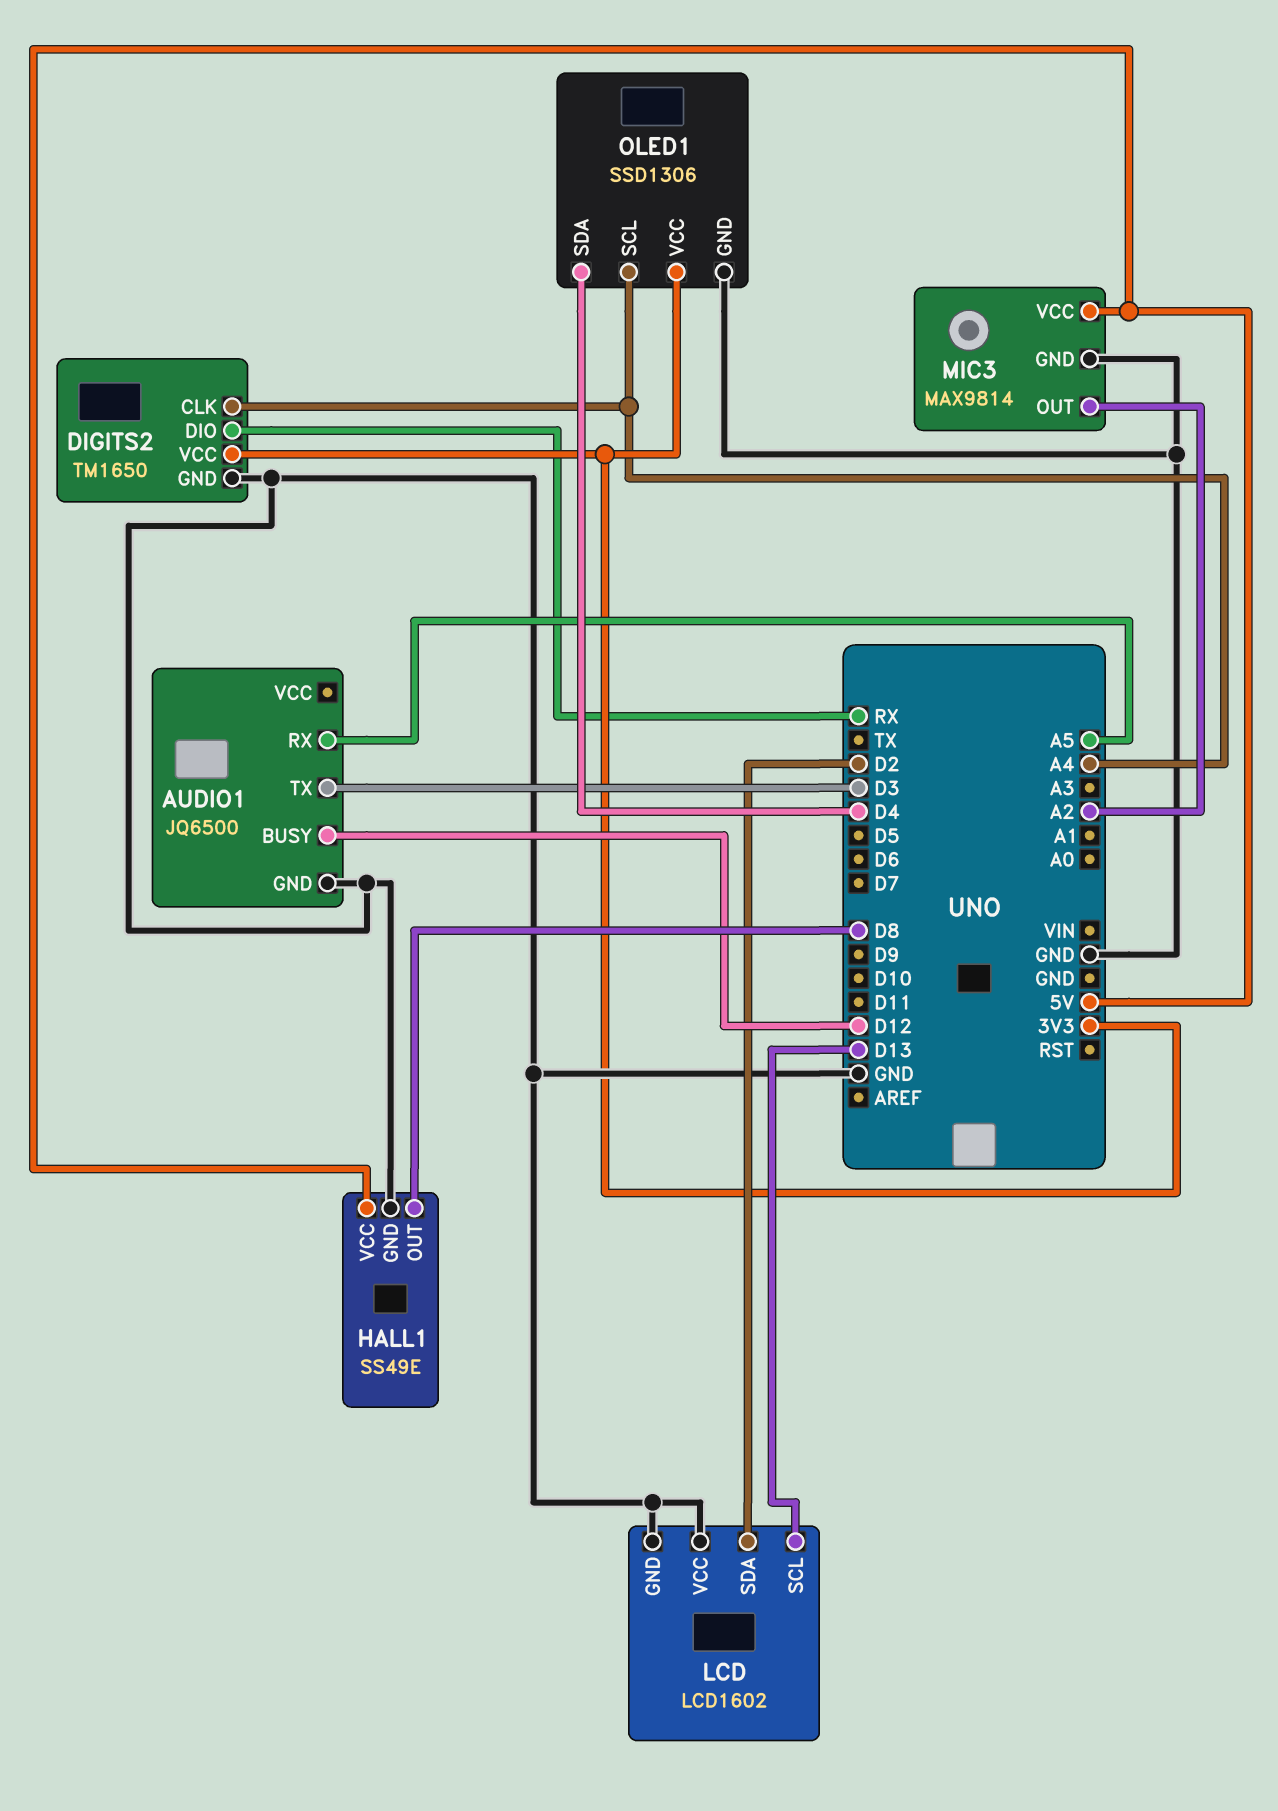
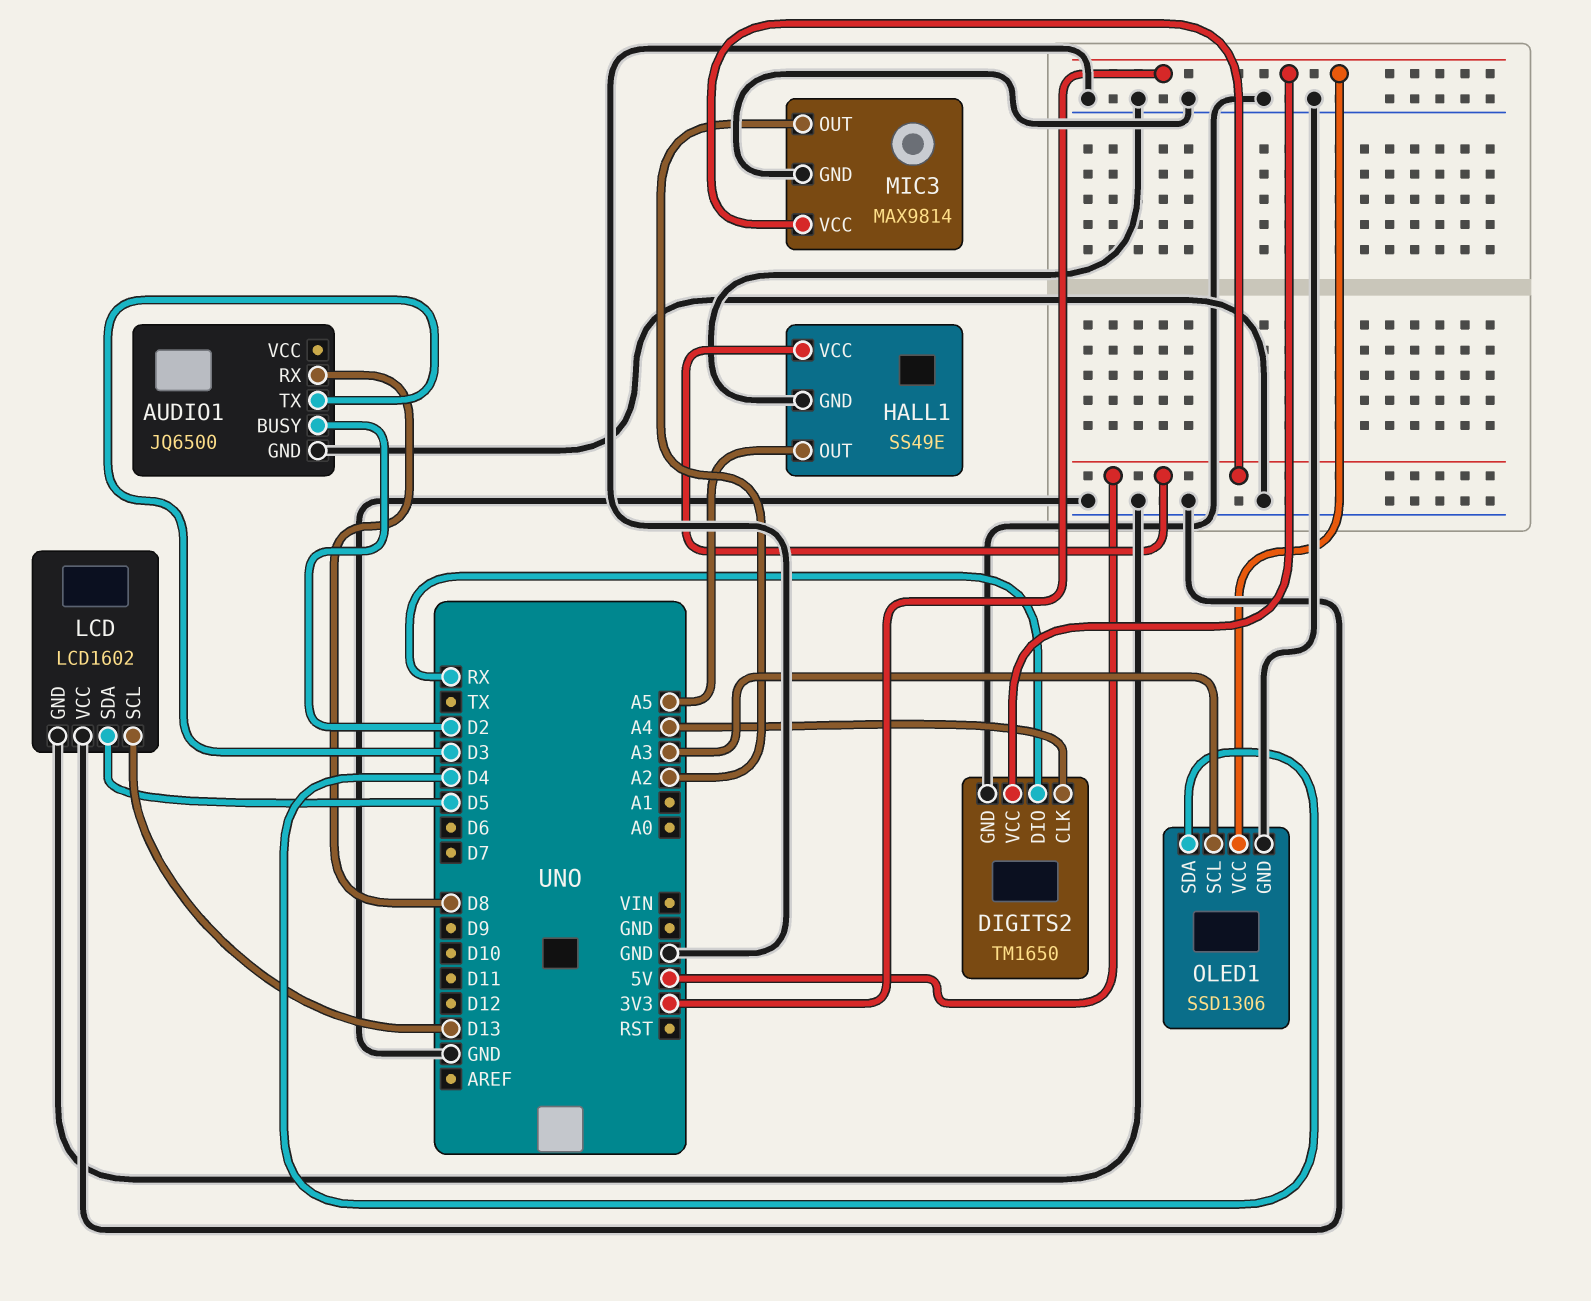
AUDIO1 pin BUSY: D12 -> D2
AUDIO1 pin RX: A5 -> D8
HALL1 pin OUT: D8 -> A5
LCD pin SDA: D2 -> D5
OLED1 pin SCL: A4 -> A3

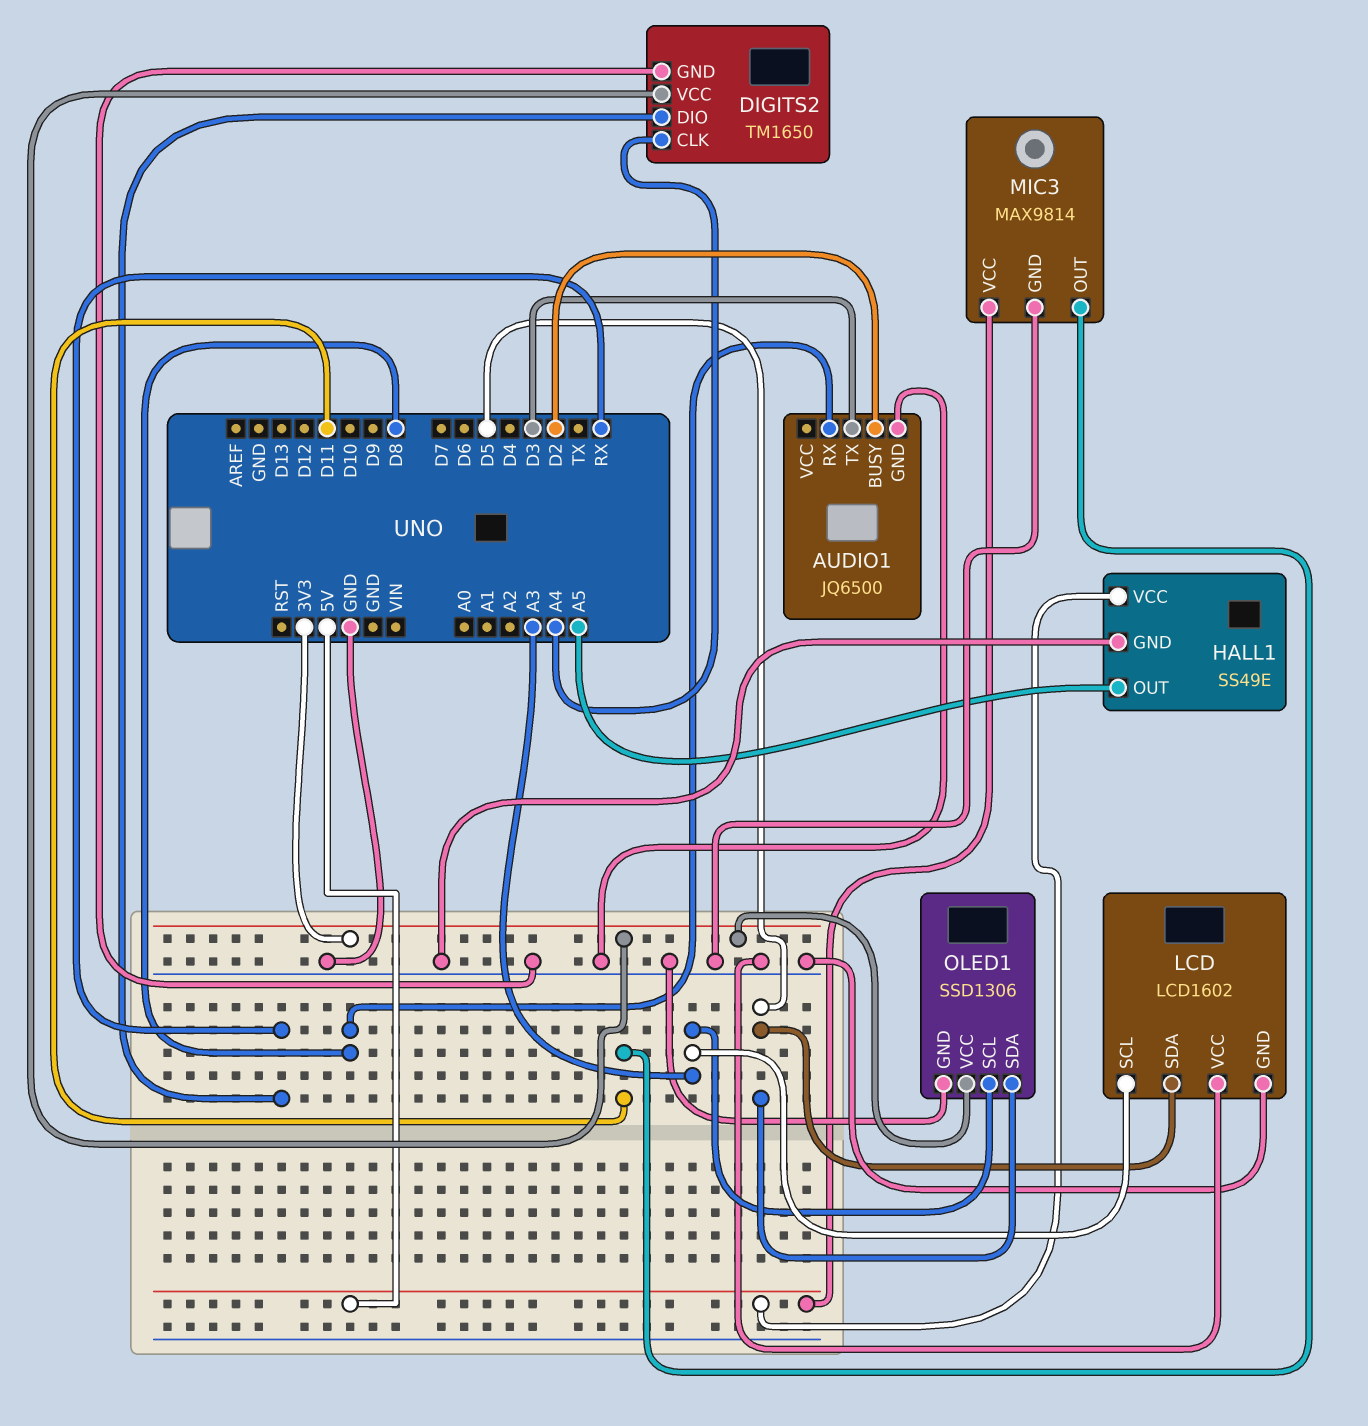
LCD pin SCL: D13 -> A3
MIC3 pin OUT: A2 -> D11
OLED1 pin SDA: D4 -> D5

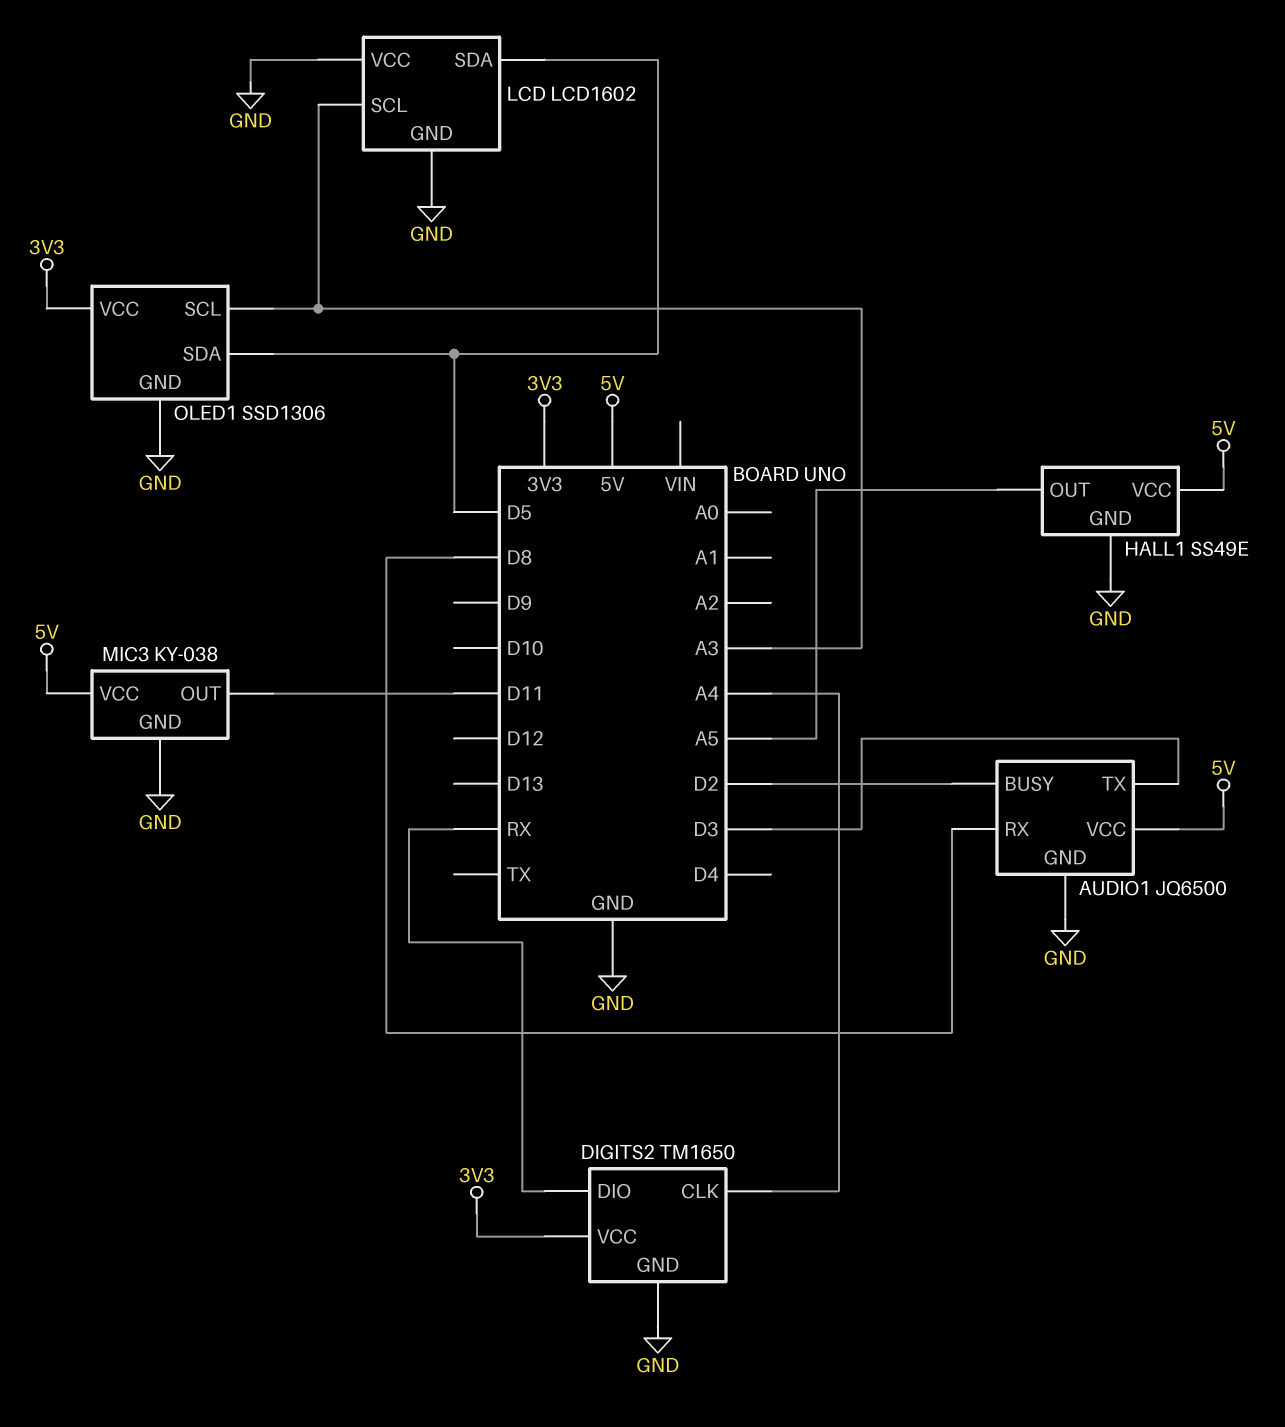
AUDIO1 pin VCC: none -> 5V
MIC3: MAX9814 -> KY-038

